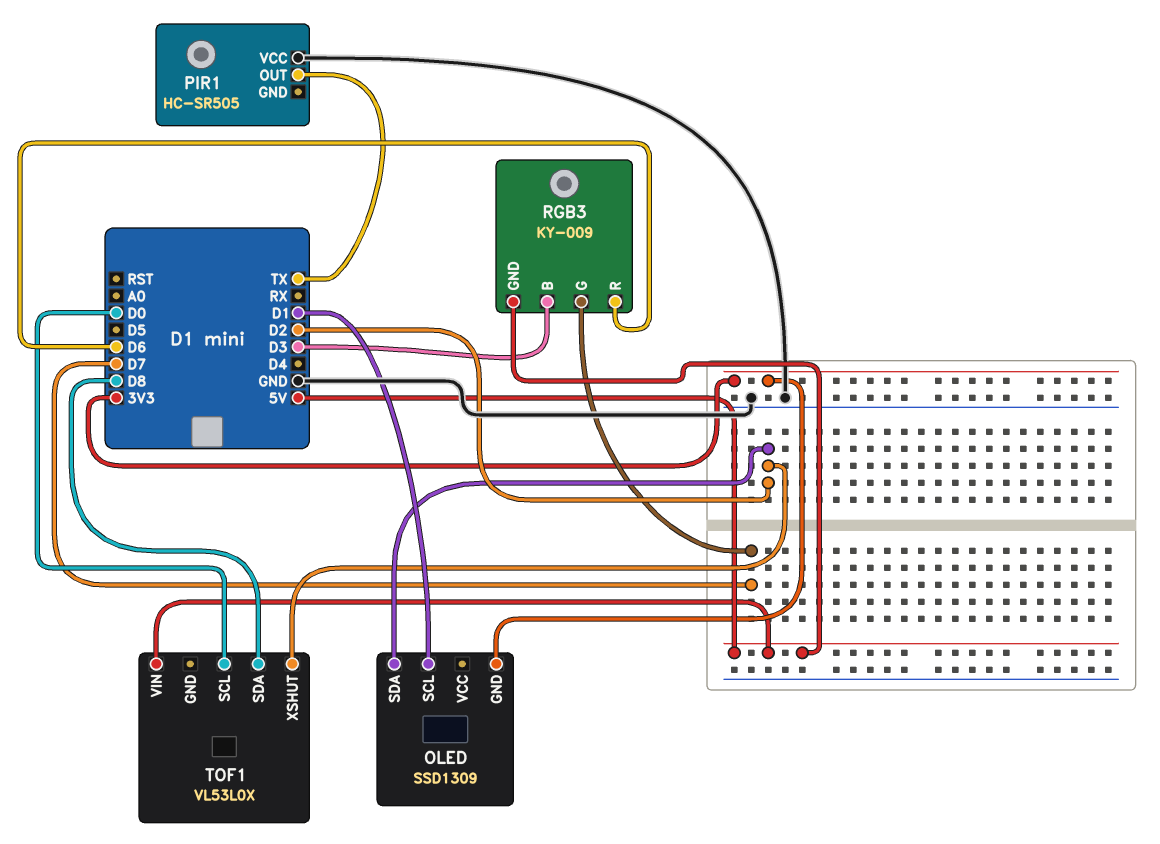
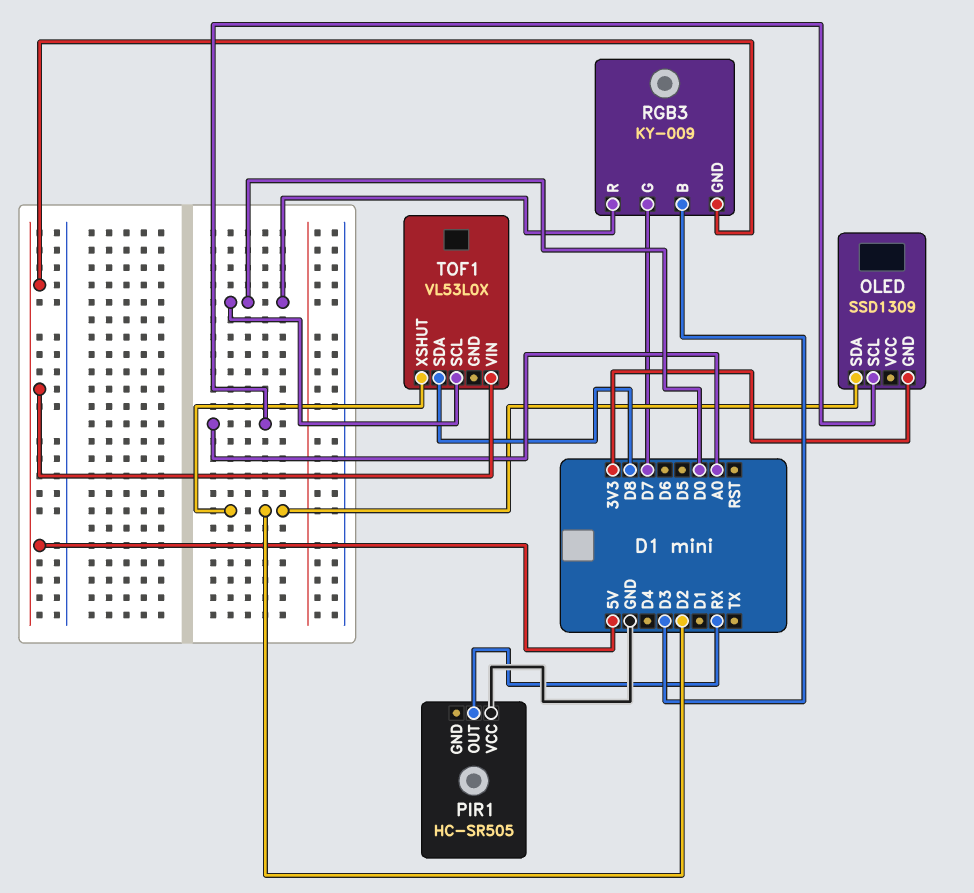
OLED pin SCL: D1 -> A0
PIR1 pin OUT: TX -> RX
RGB3 pin R: D6 -> D0

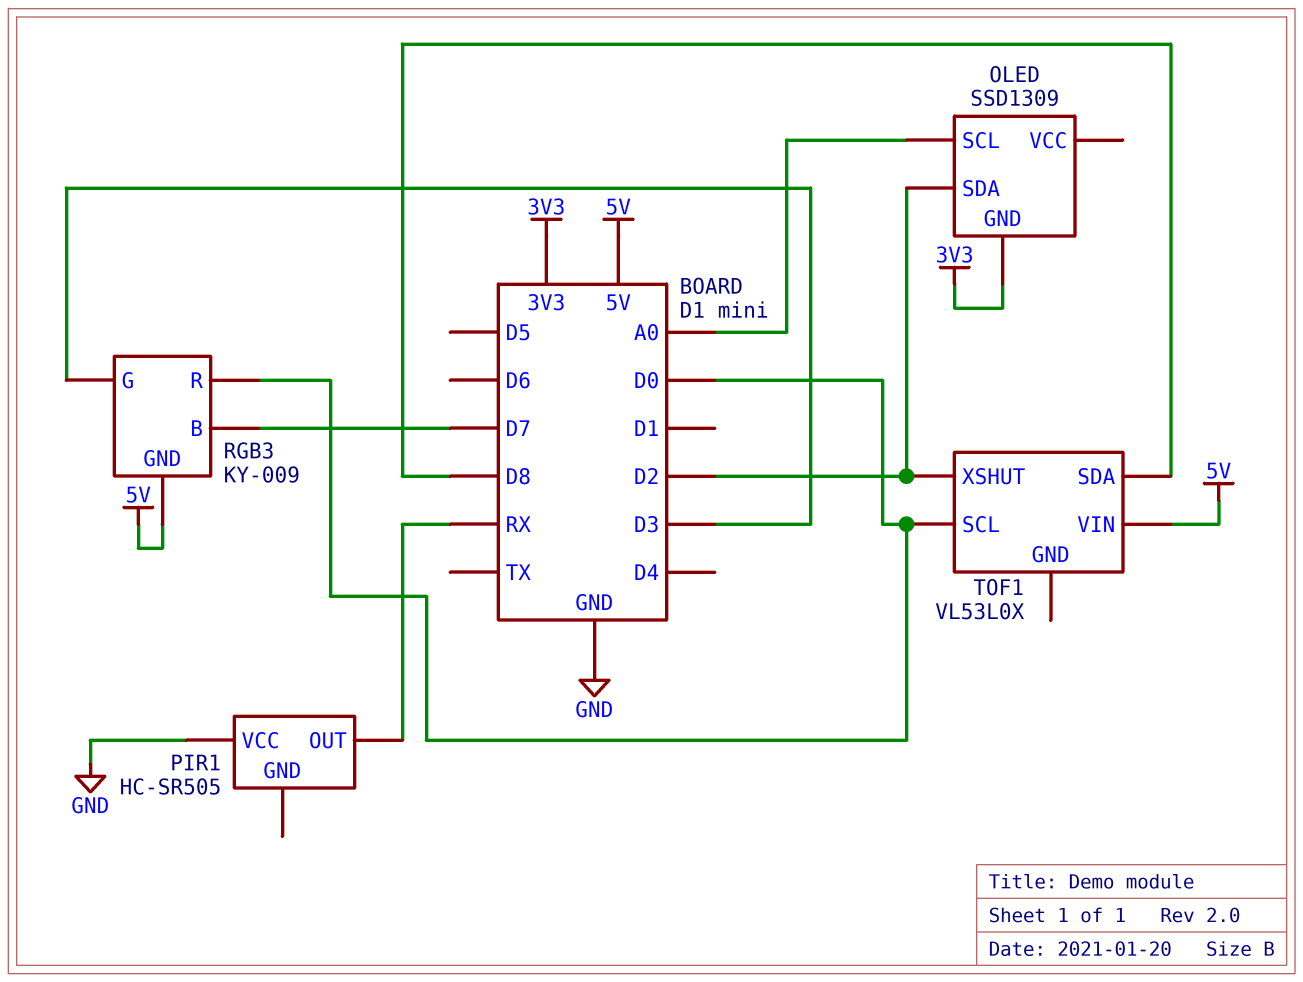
RGB3 pin B: D3 -> D7
RGB3 pin G: D7 -> D3

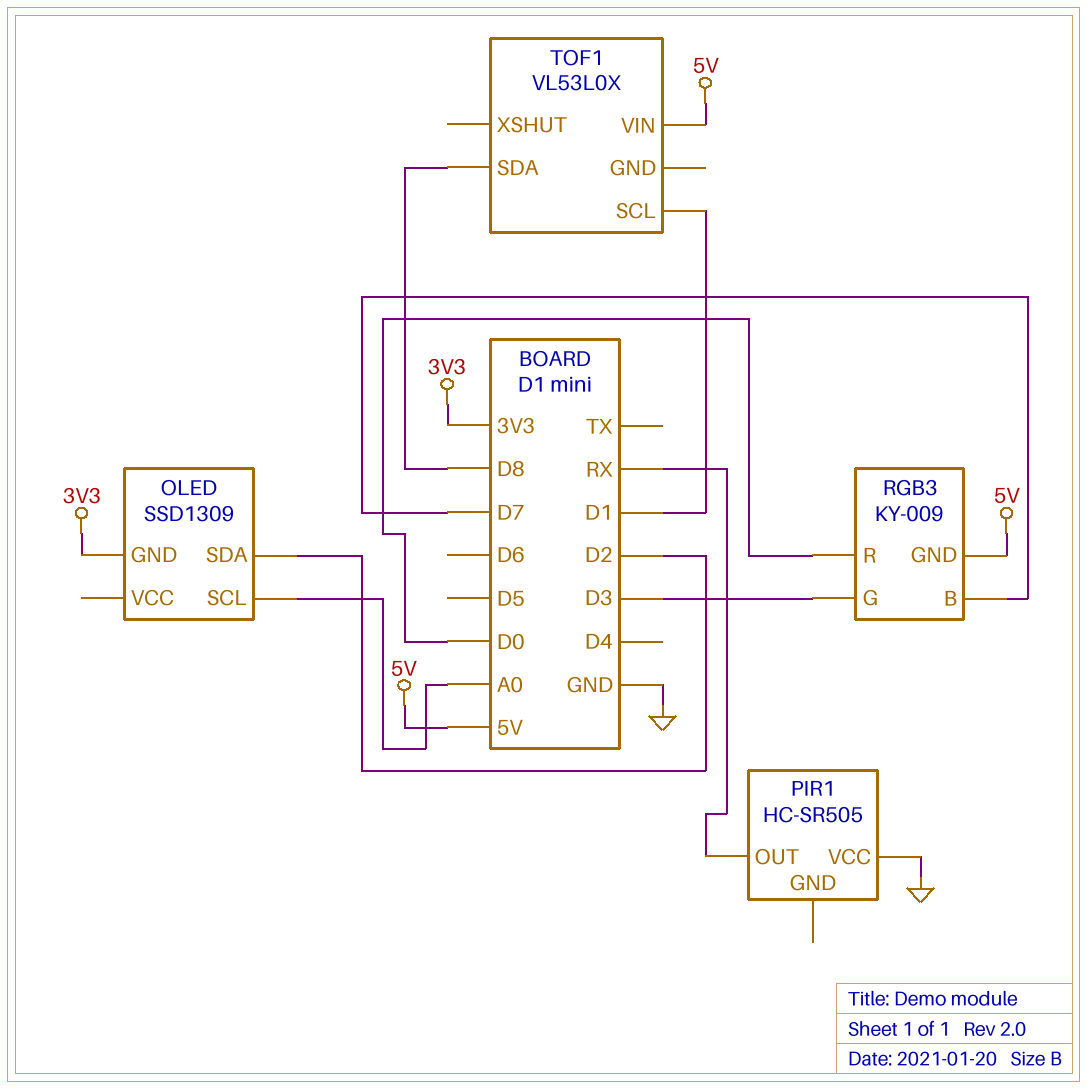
TOF1 pin SCL: D0 -> D1
TOF1 pin XSHUT: D2 -> none

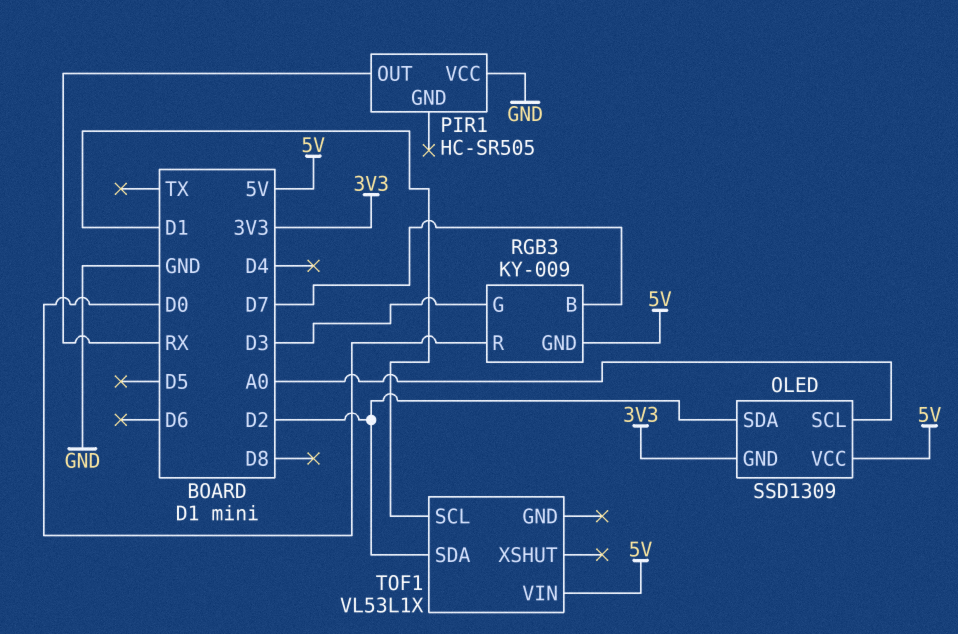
OLED pin VCC: none -> 5V
TOF1: VL53L0X -> VL53L1X
TOF1 pin SDA: D8 -> D2

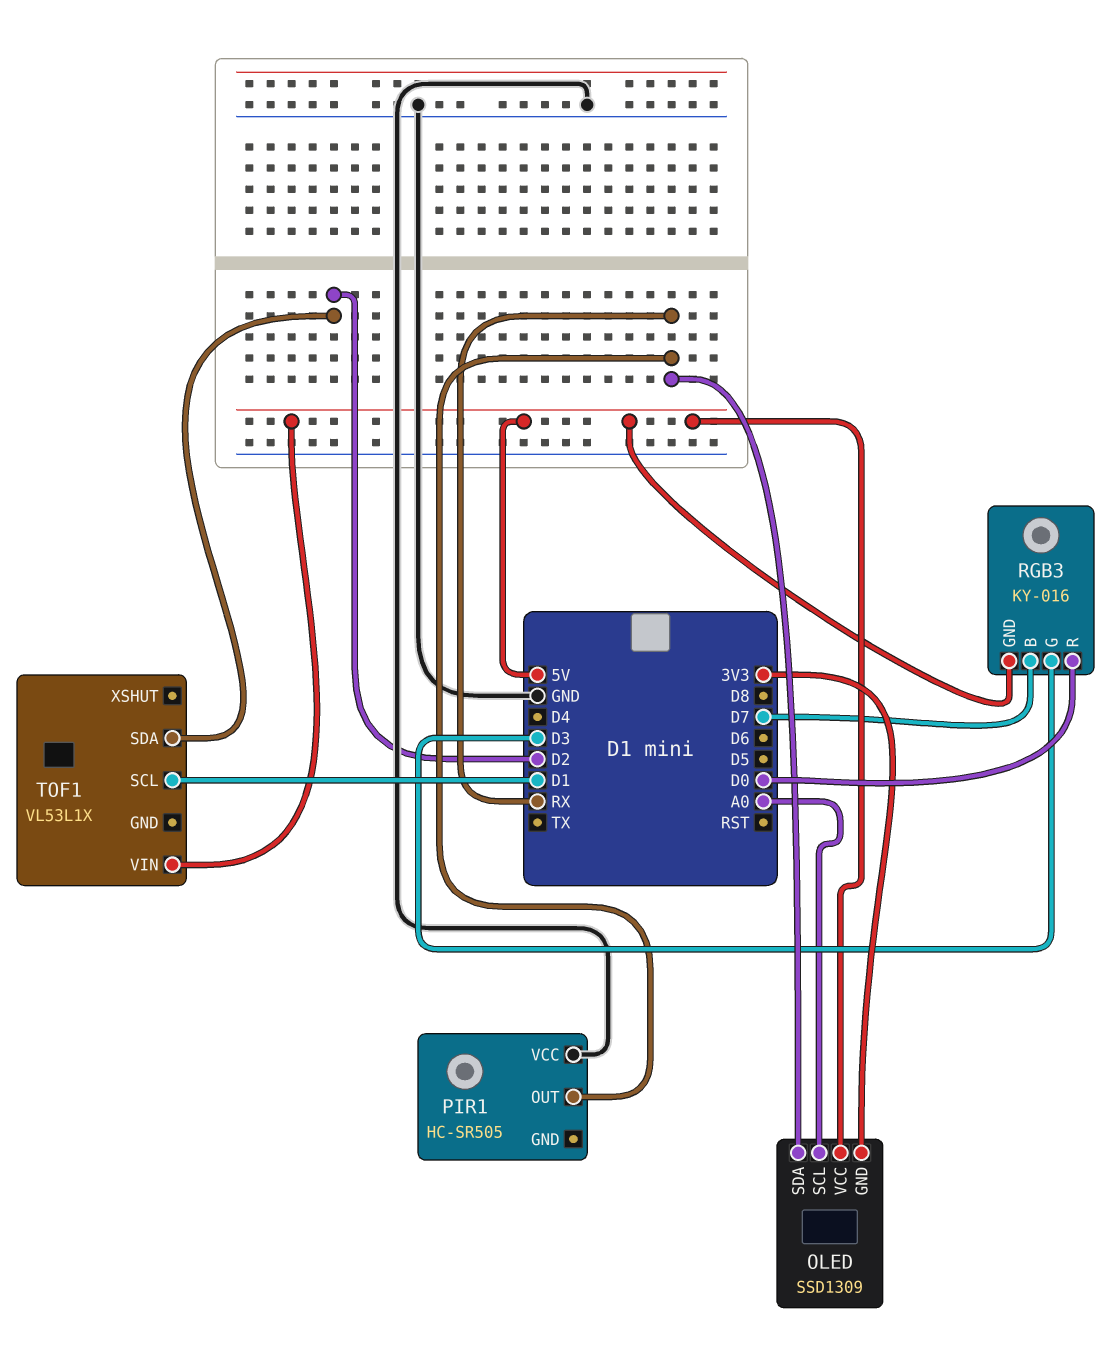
OLED pin SDA: D2 -> RX
RGB3: KY-009 -> KY-016

